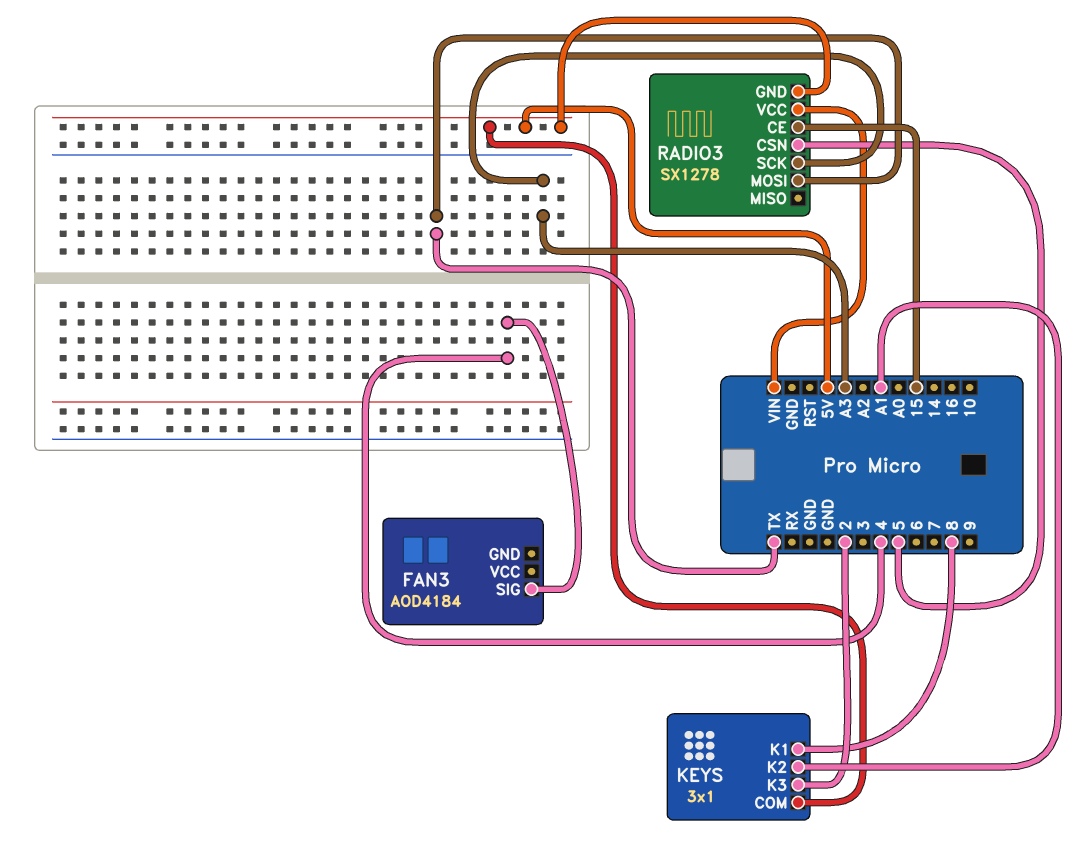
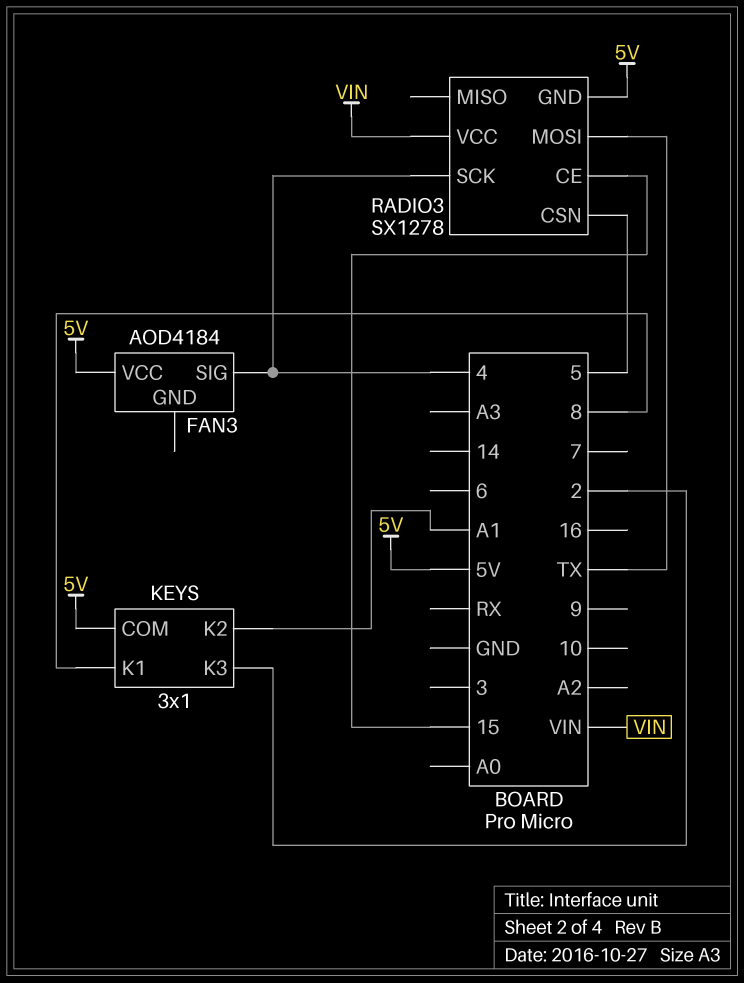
FAN3 pin VCC: none -> 5V
RADIO3 pin SCK: A3 -> 4

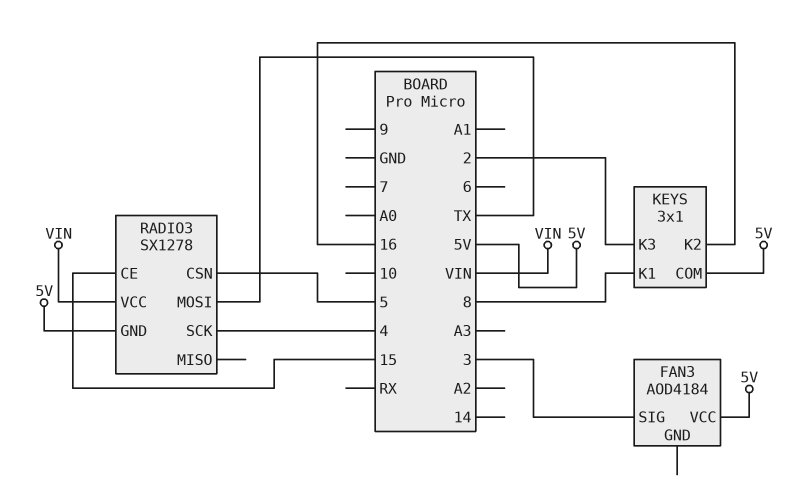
FAN3 pin SIG: 4 -> 3
KEYS pin K2: A1 -> 16

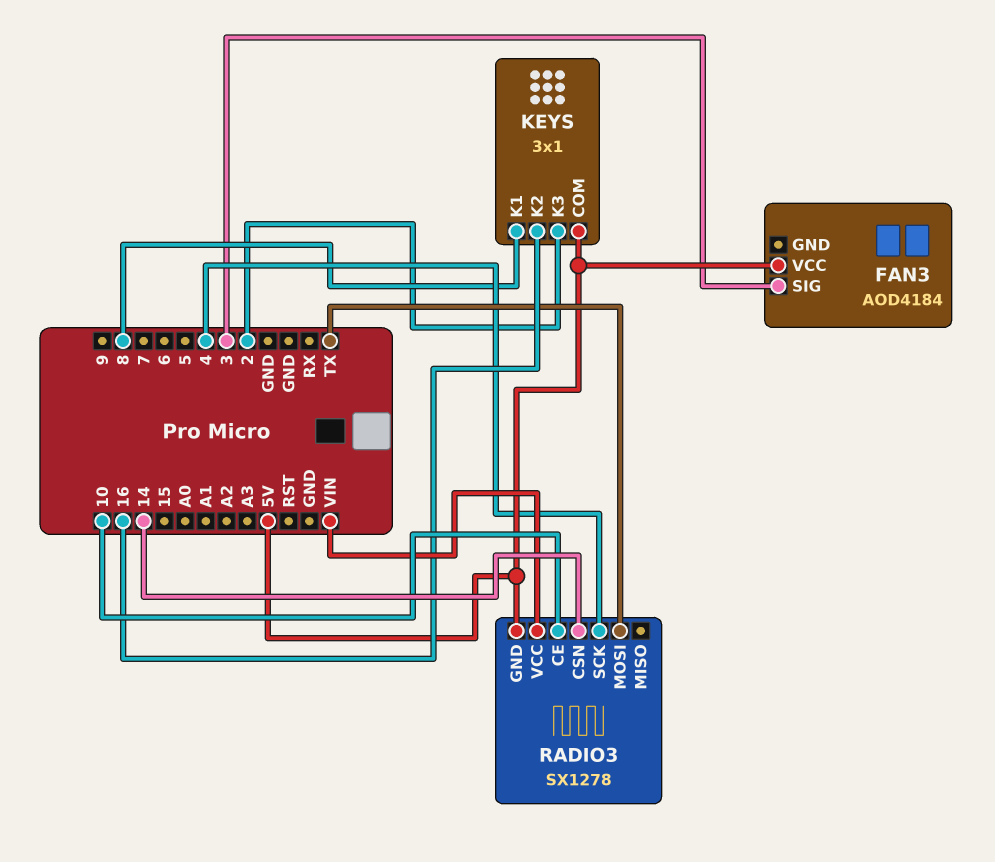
RADIO3 pin CE: 15 -> 10
RADIO3 pin CSN: 5 -> 14

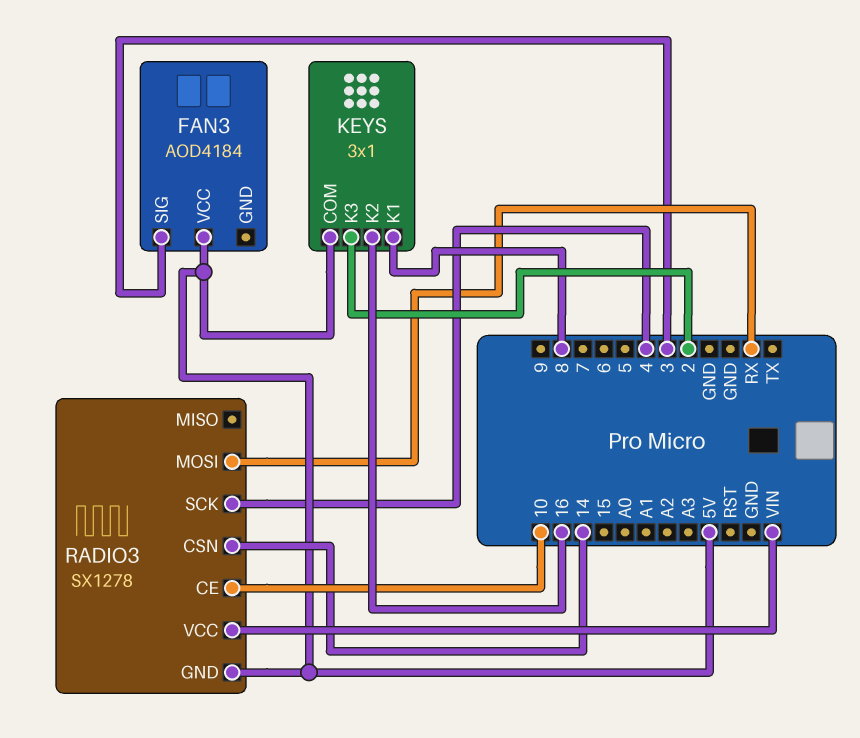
RADIO3 pin MOSI: TX -> RX

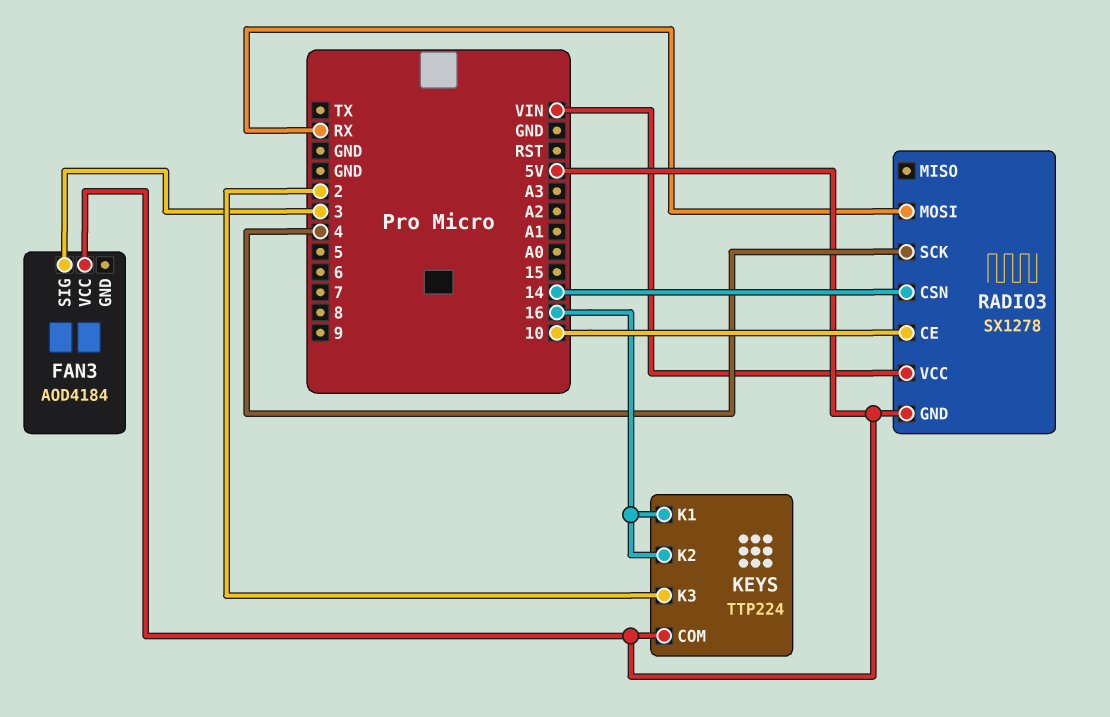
KEYS: 3x1 -> TTP224
KEYS pin K1: 8 -> 16

